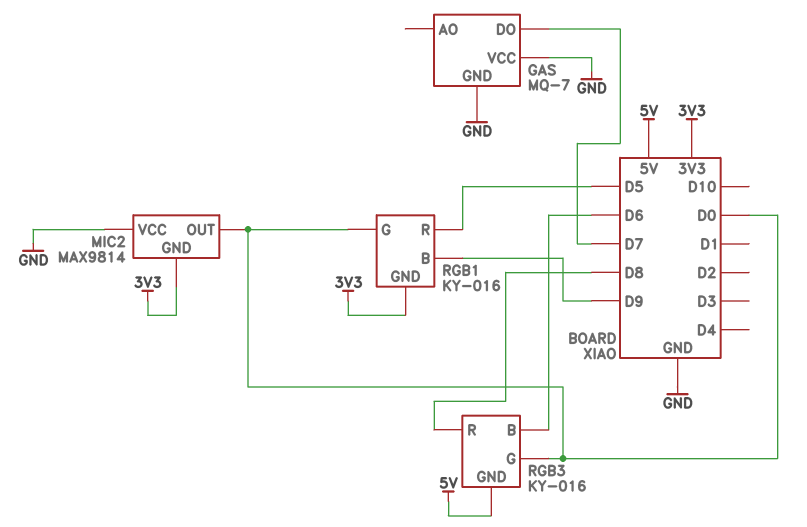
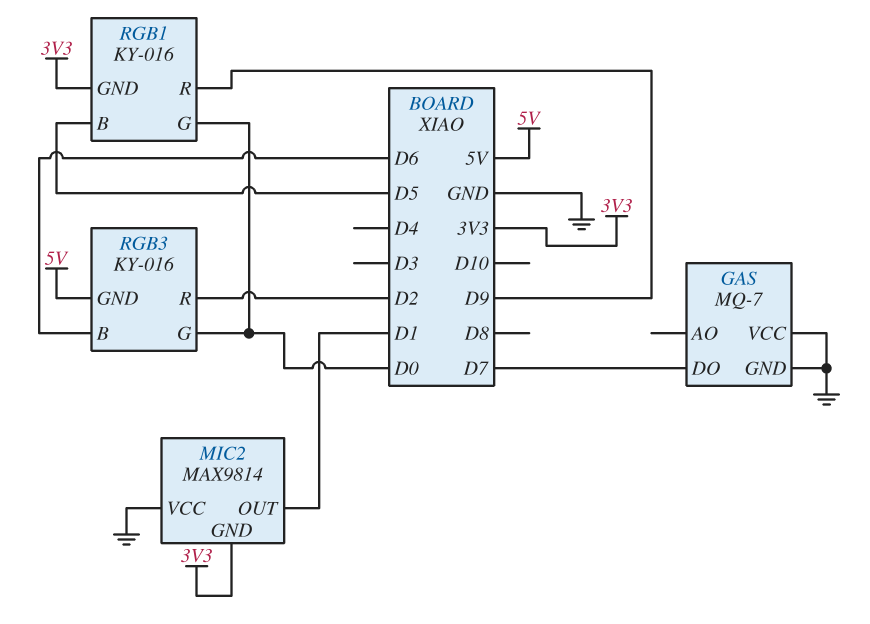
MIC2 pin OUT: D0 -> D1
RGB1 pin B: D9 -> D5
RGB1 pin R: D5 -> D9
RGB3 pin R: D8 -> D2

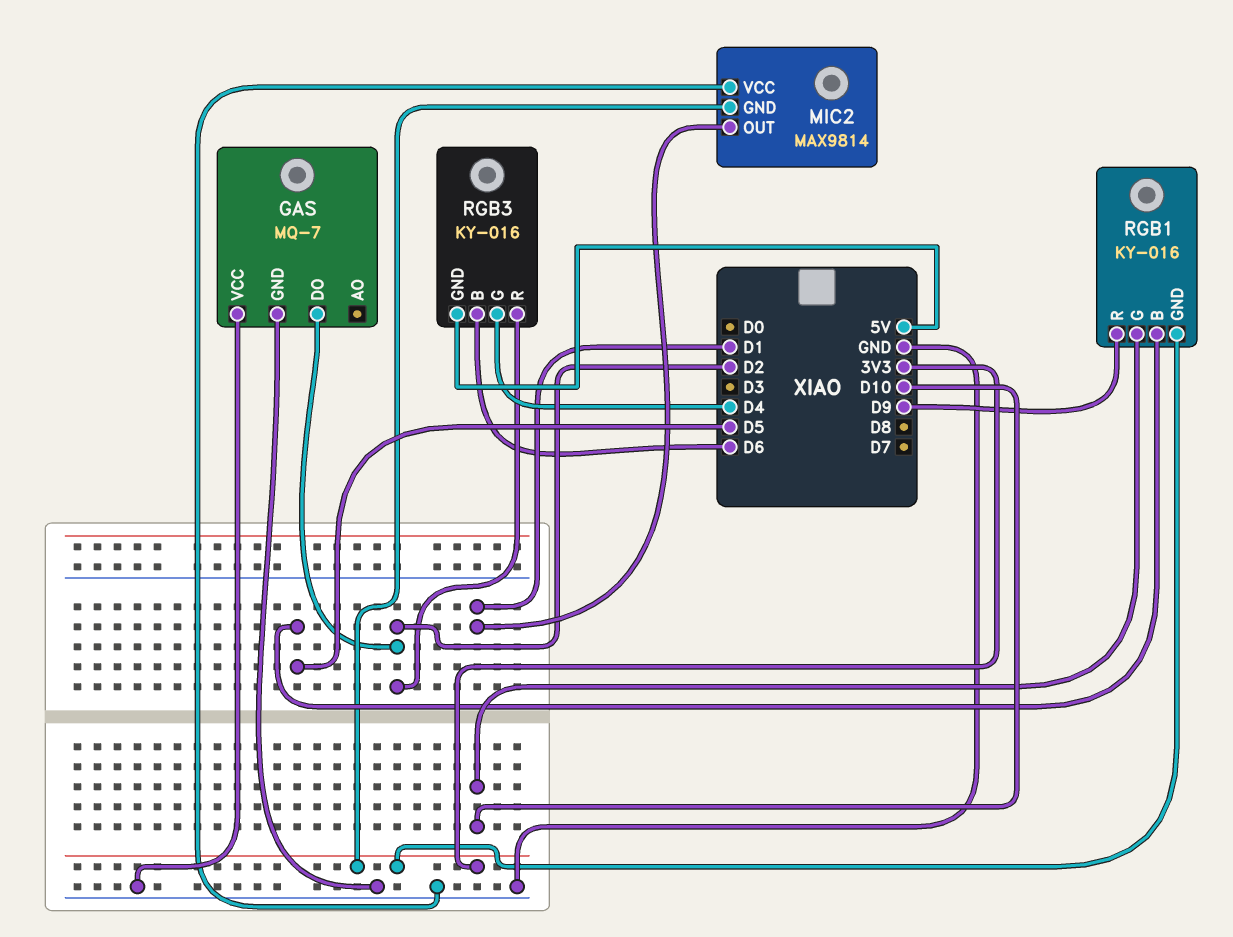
GAS pin DO: D7 -> D2
RGB1 pin G: D0 -> D10
RGB3 pin G: D0 -> D4

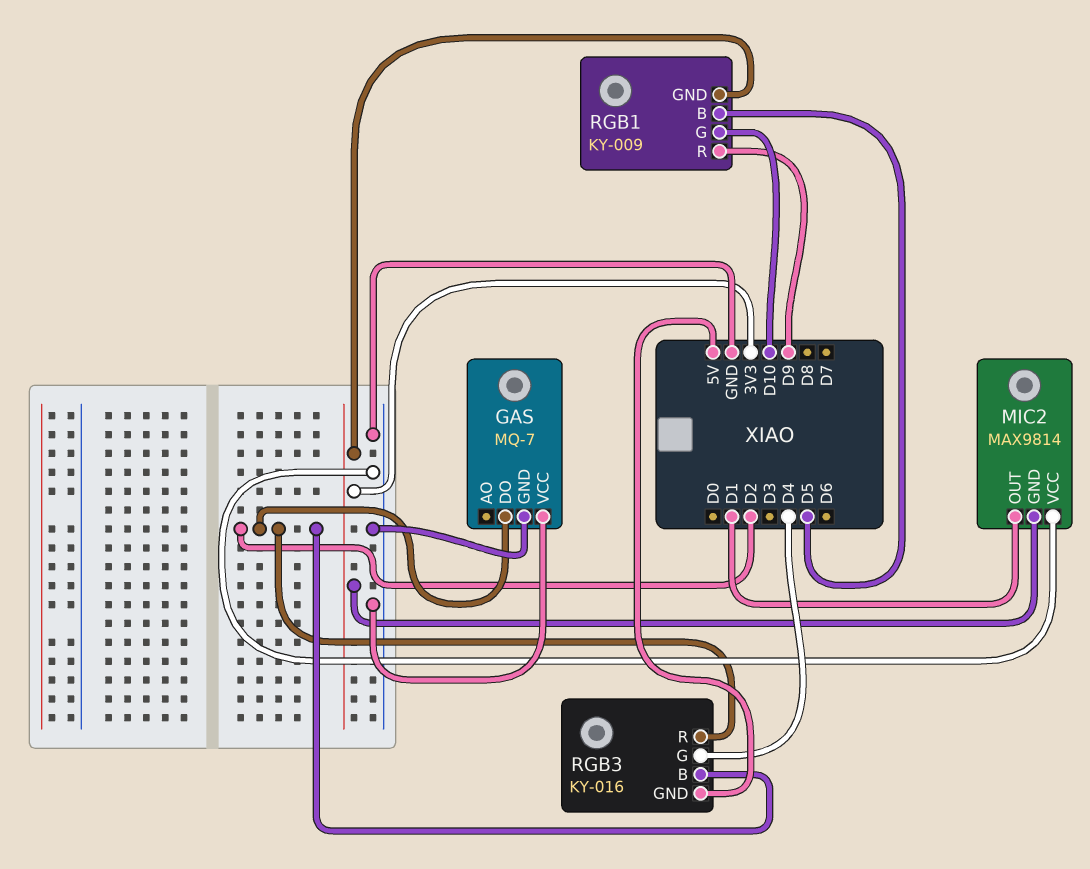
RGB1: KY-016 -> KY-009
RGB3 pin B: D6 -> D2

